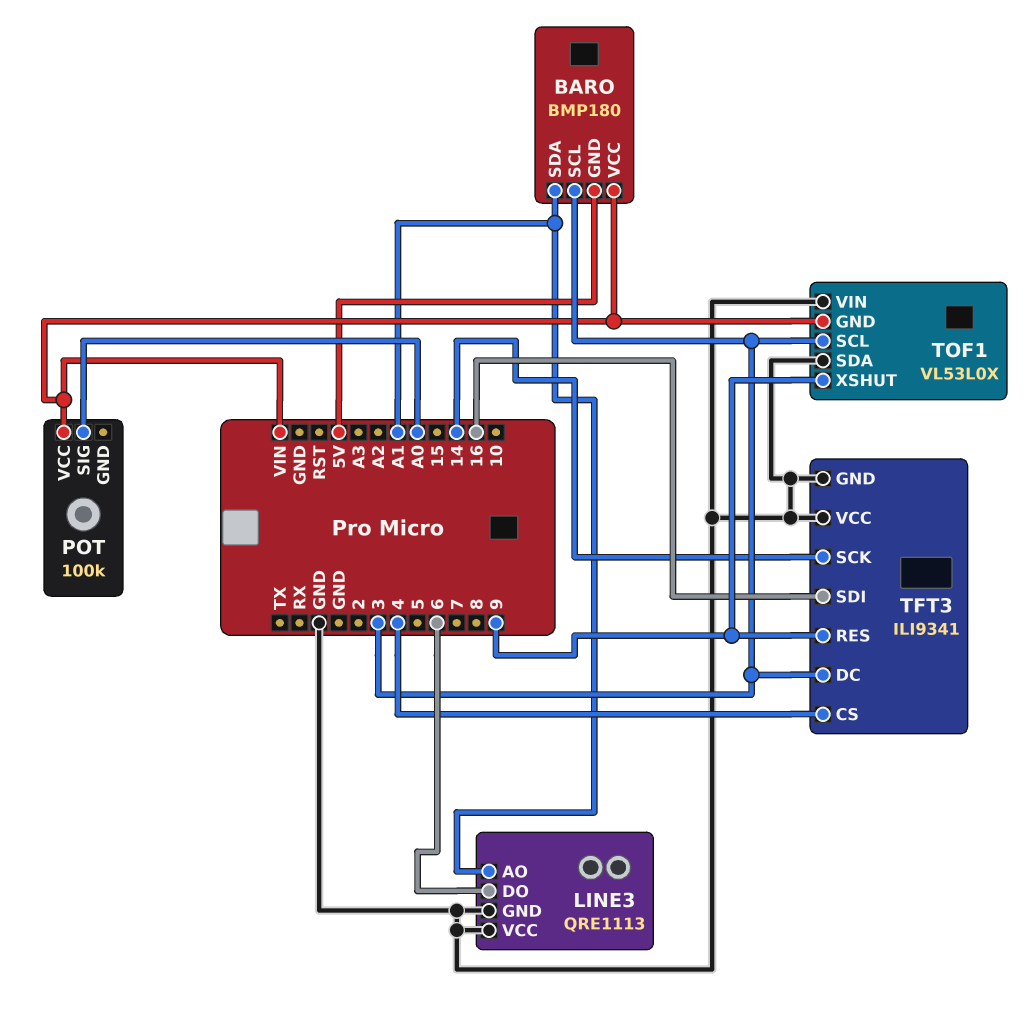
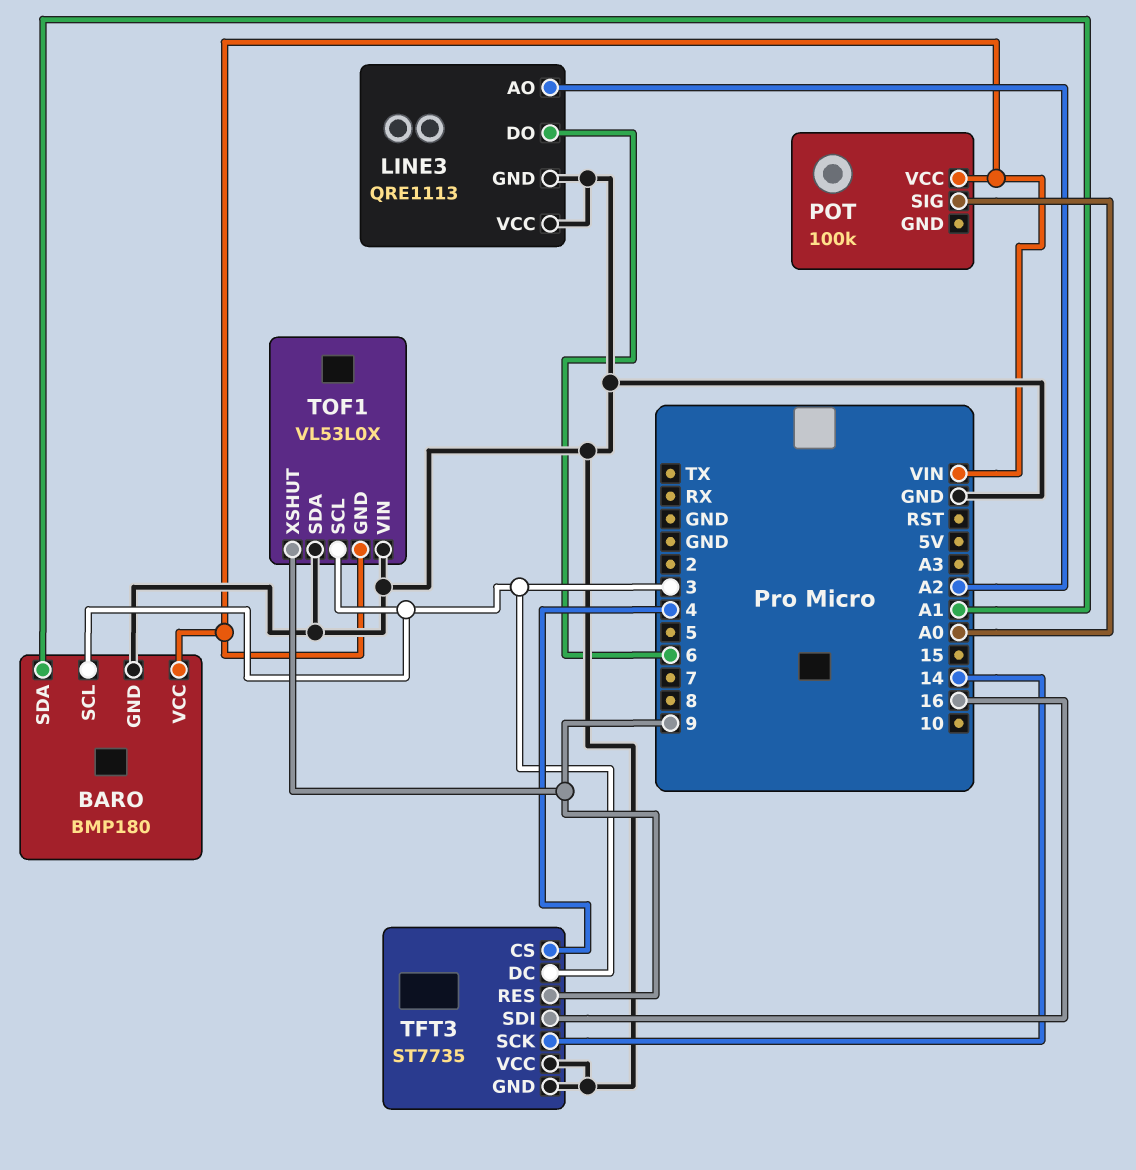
BARO pin GND: 5V -> GND
LINE3 pin AO: A1 -> A2
TFT3: ILI9341 -> ST7735

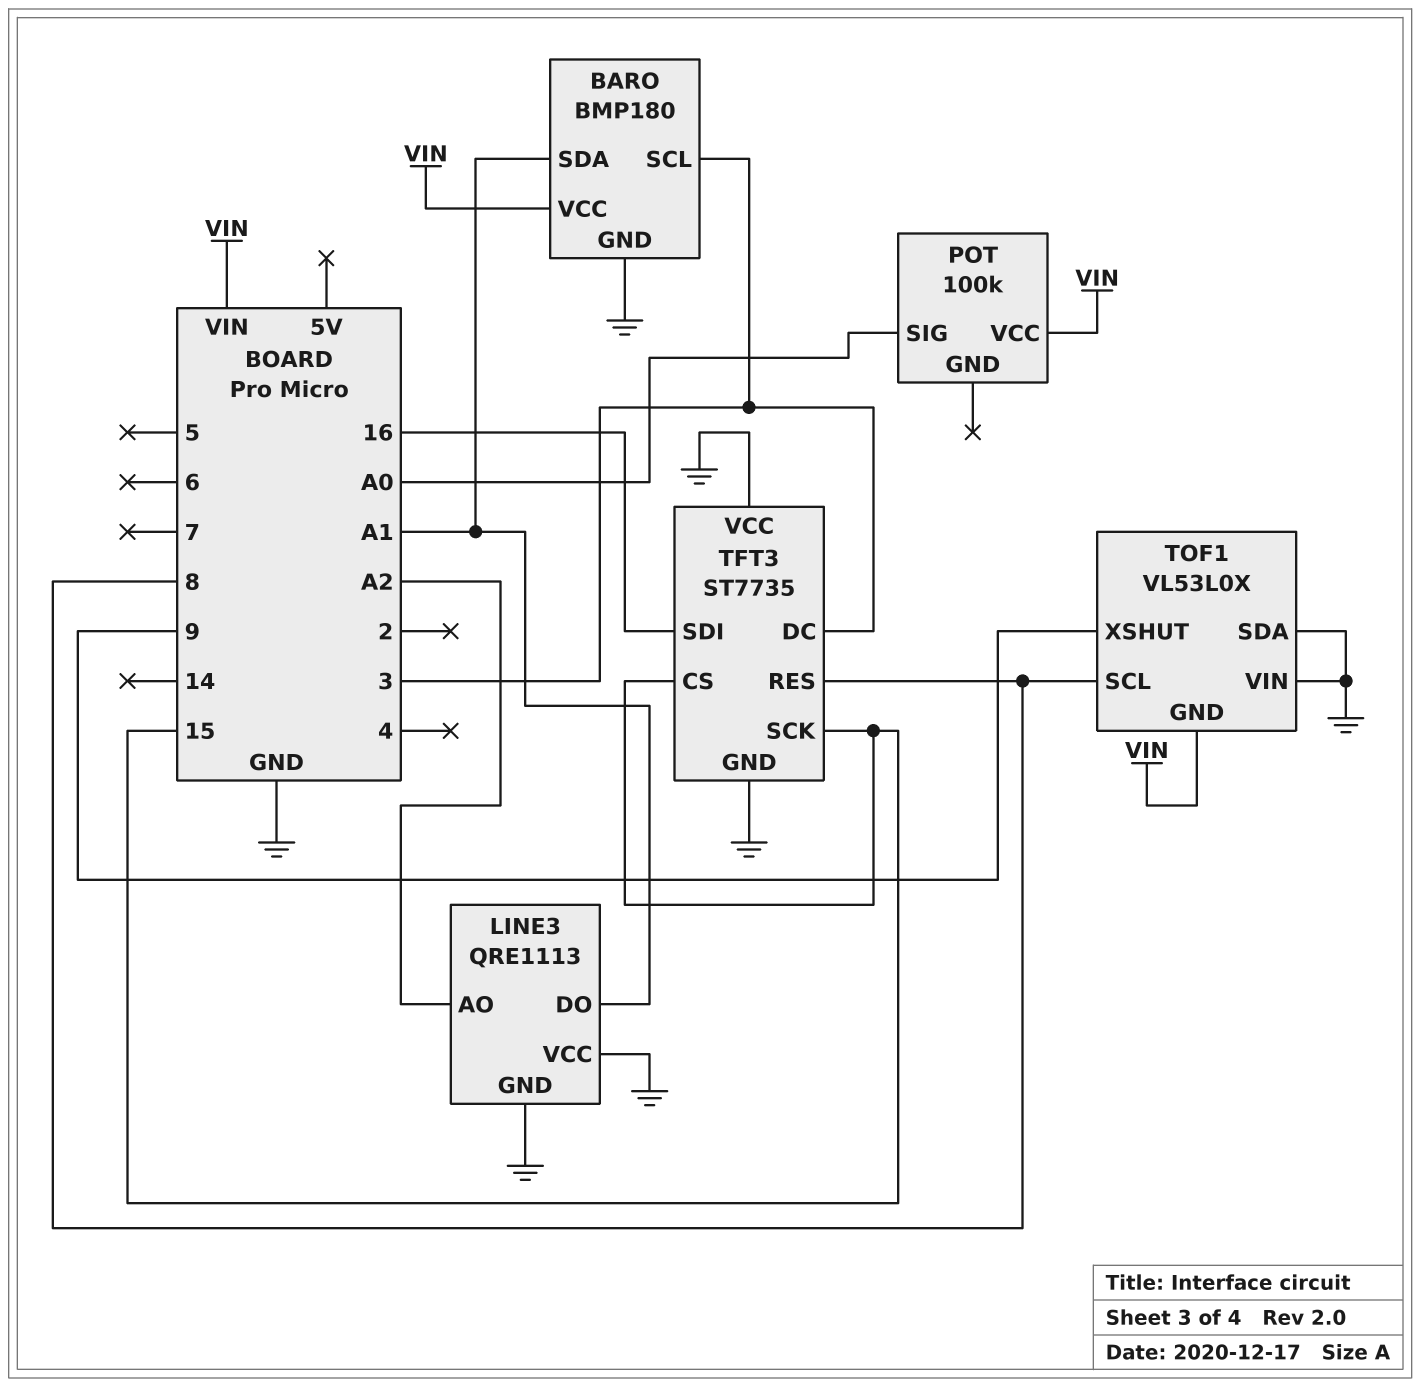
LINE3 pin DO: 6 -> A1
TFT3 pin CS: 4 -> 15
TFT3 pin RES: 9 -> 8
TFT3 pin SCK: 14 -> 15
TOF1 pin SCL: 3 -> 8

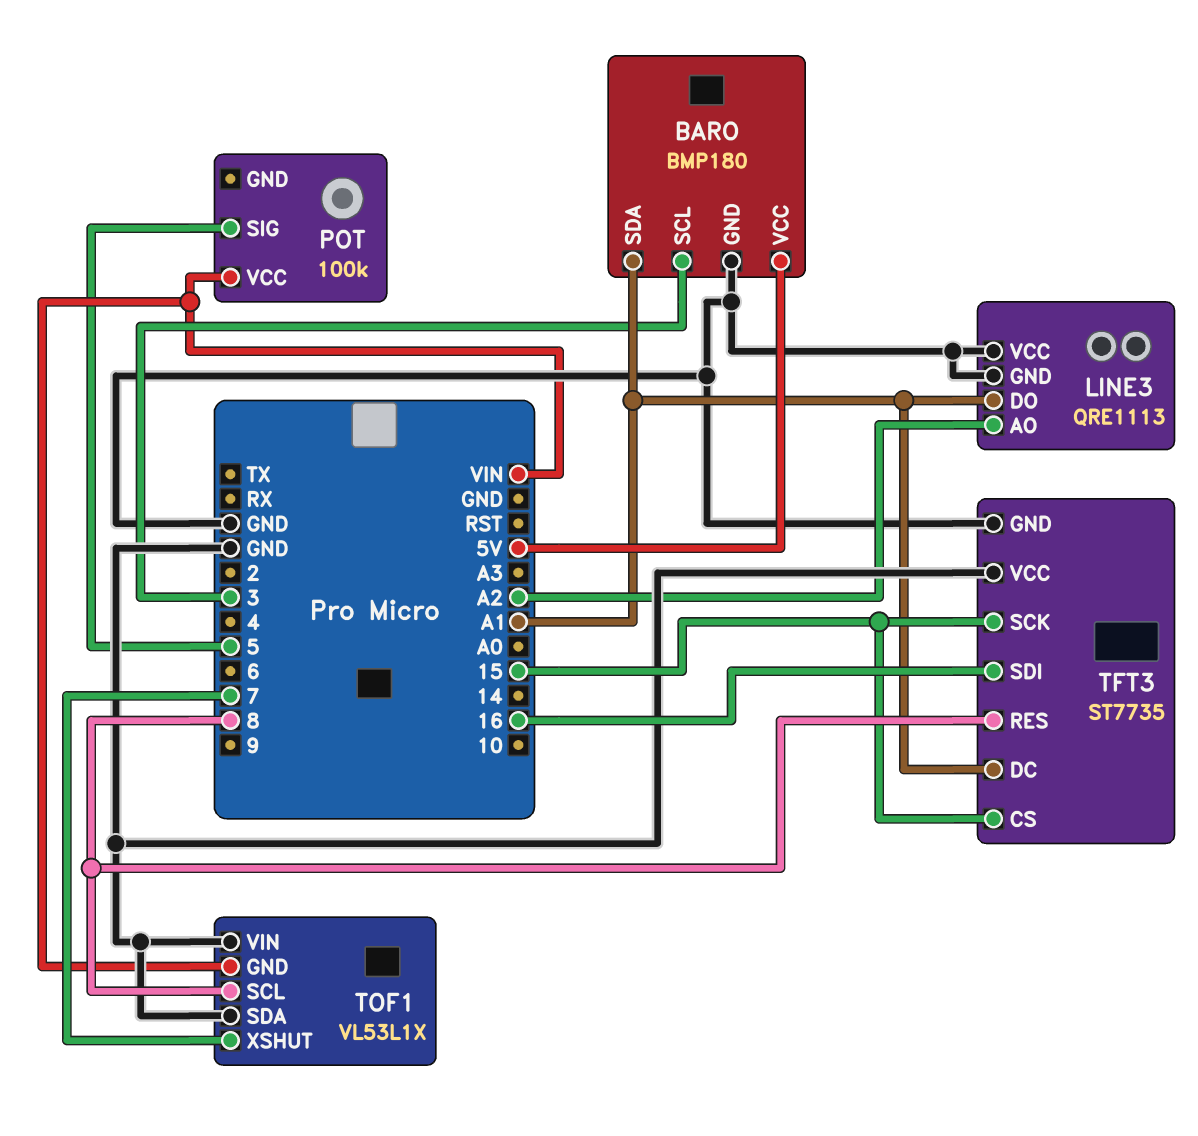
BARO pin VCC: VIN -> 5V
POT pin SIG: A0 -> 5
TFT3 pin DC: 3 -> A1
TOF1: VL53L0X -> VL53L1X
TOF1 pin XSHUT: 9 -> 7

